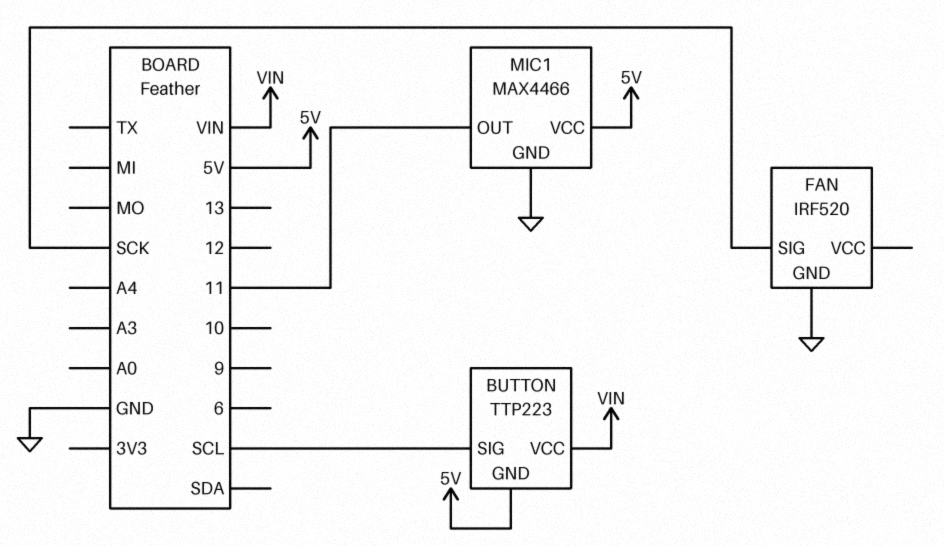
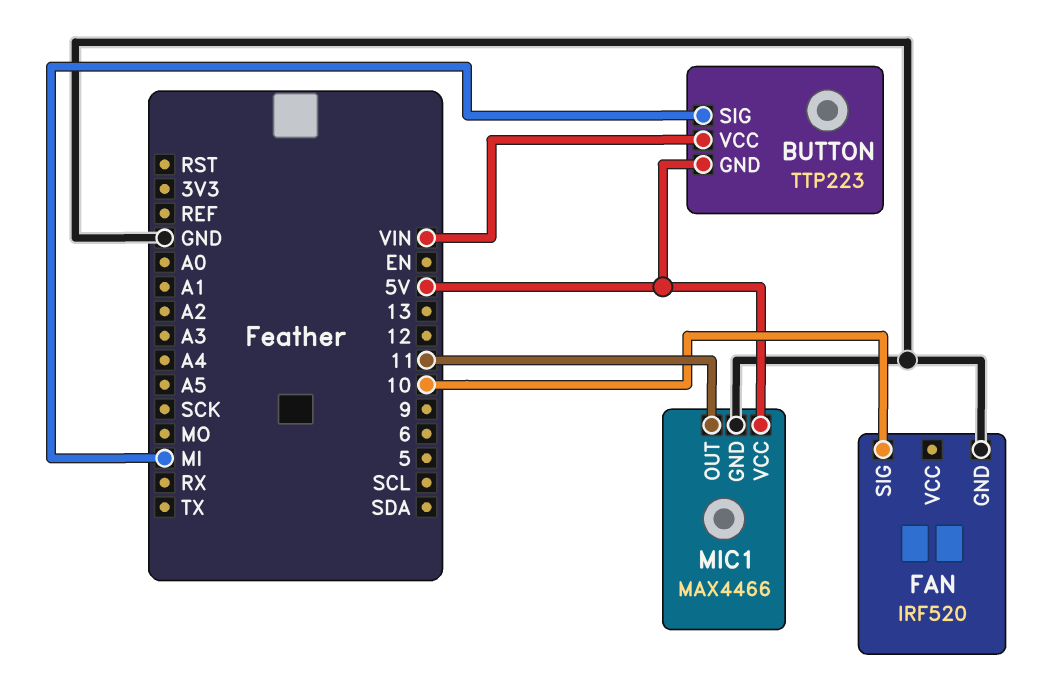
BUTTON pin SIG: SCL -> MI
FAN pin SIG: SCK -> 10

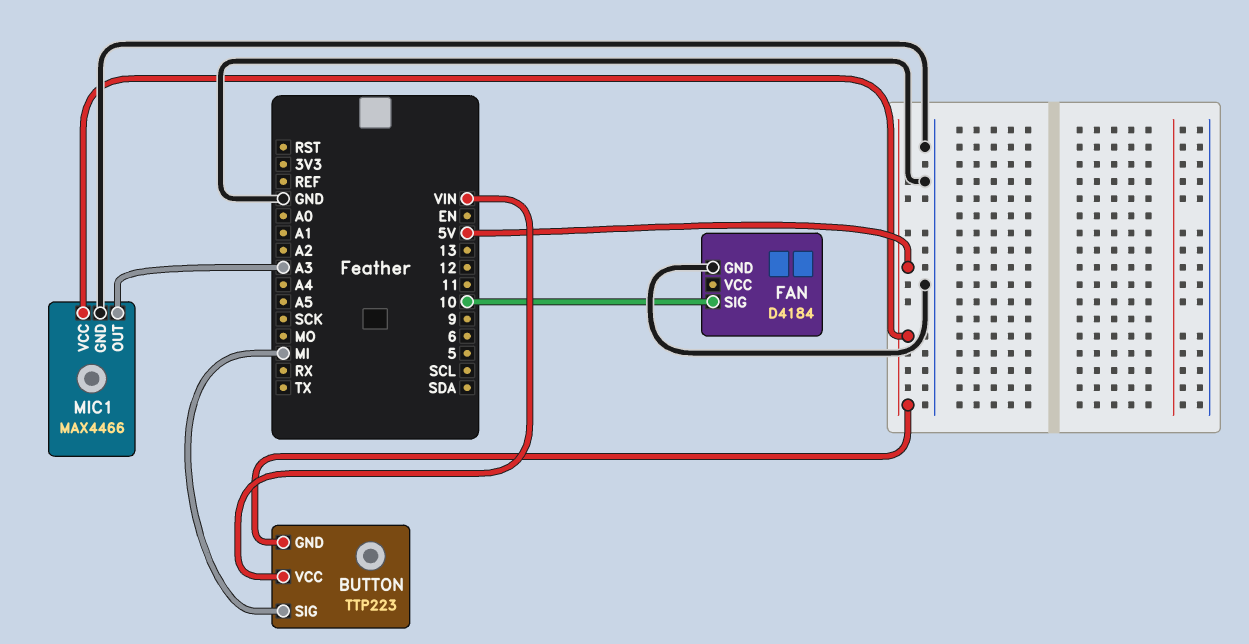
FAN: IRF520 -> D4184
MIC1 pin OUT: 11 -> A3

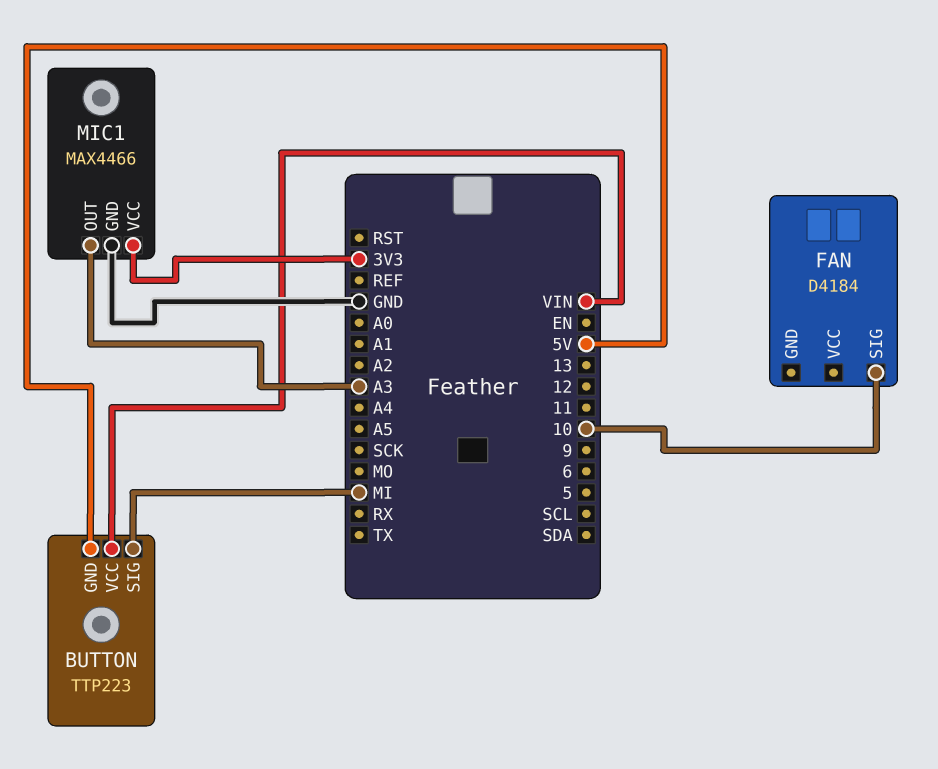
FAN pin GND: GND -> none
MIC1 pin VCC: 5V -> 3V3

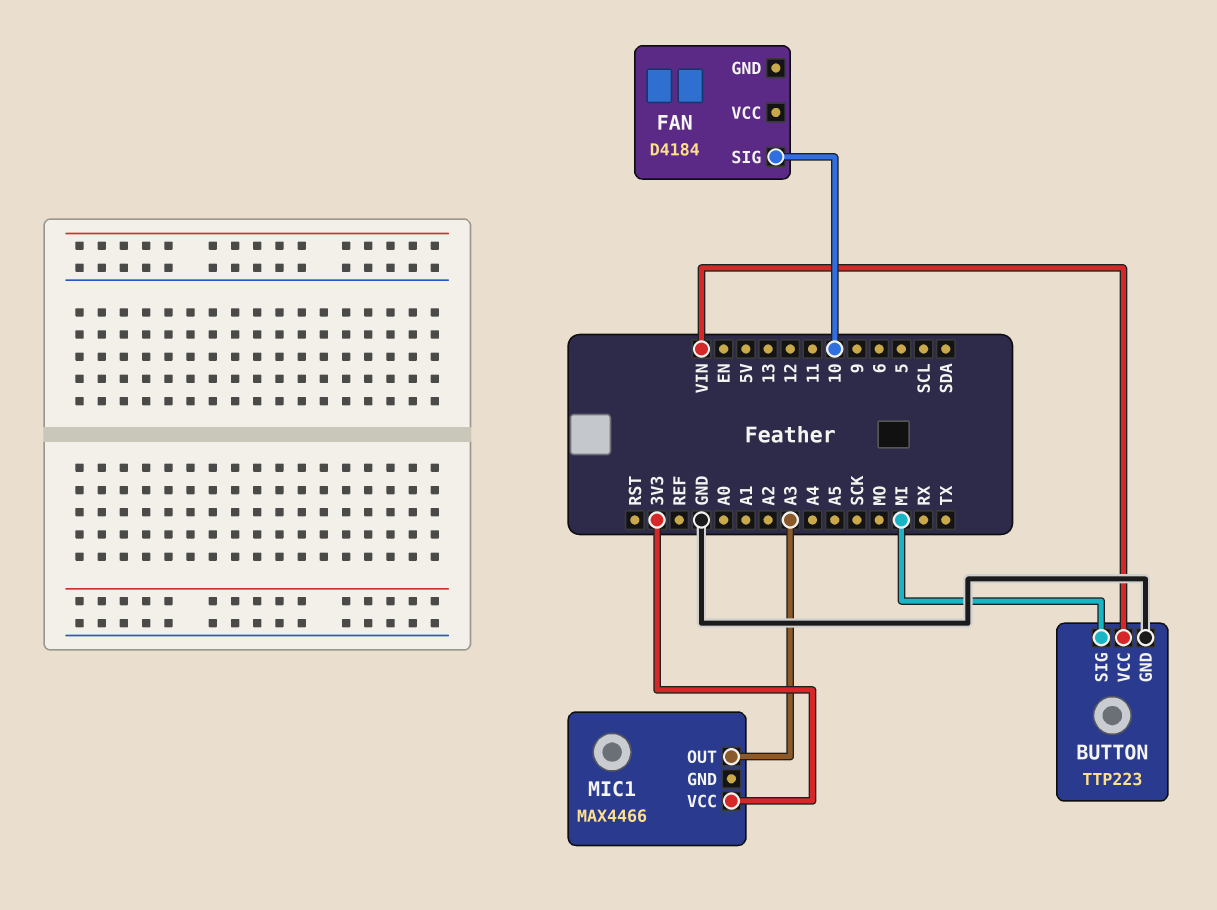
BUTTON pin GND: 5V -> GND
MIC1 pin GND: GND -> none

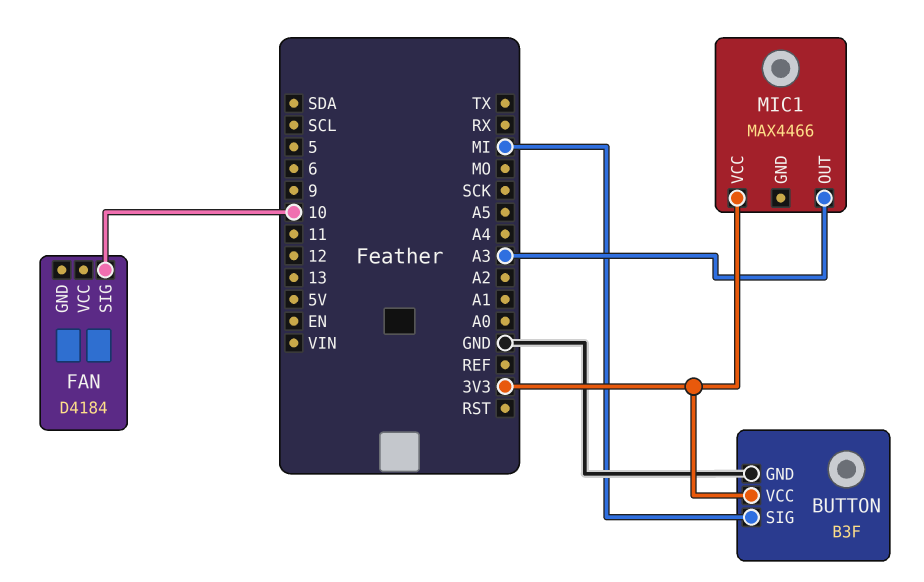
BUTTON: TTP223 -> B3F
BUTTON pin VCC: VIN -> 3V3

